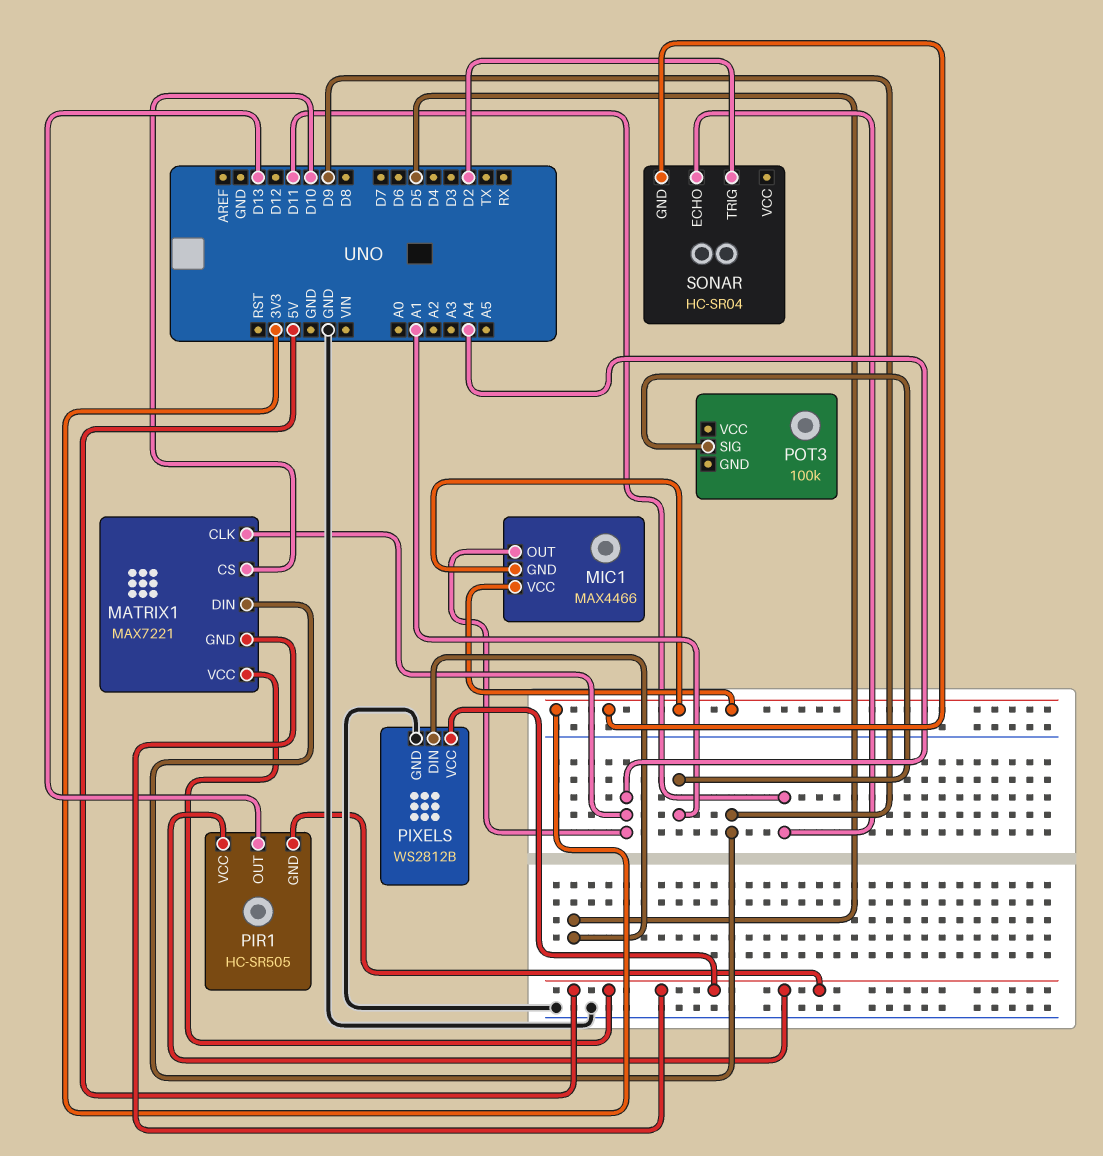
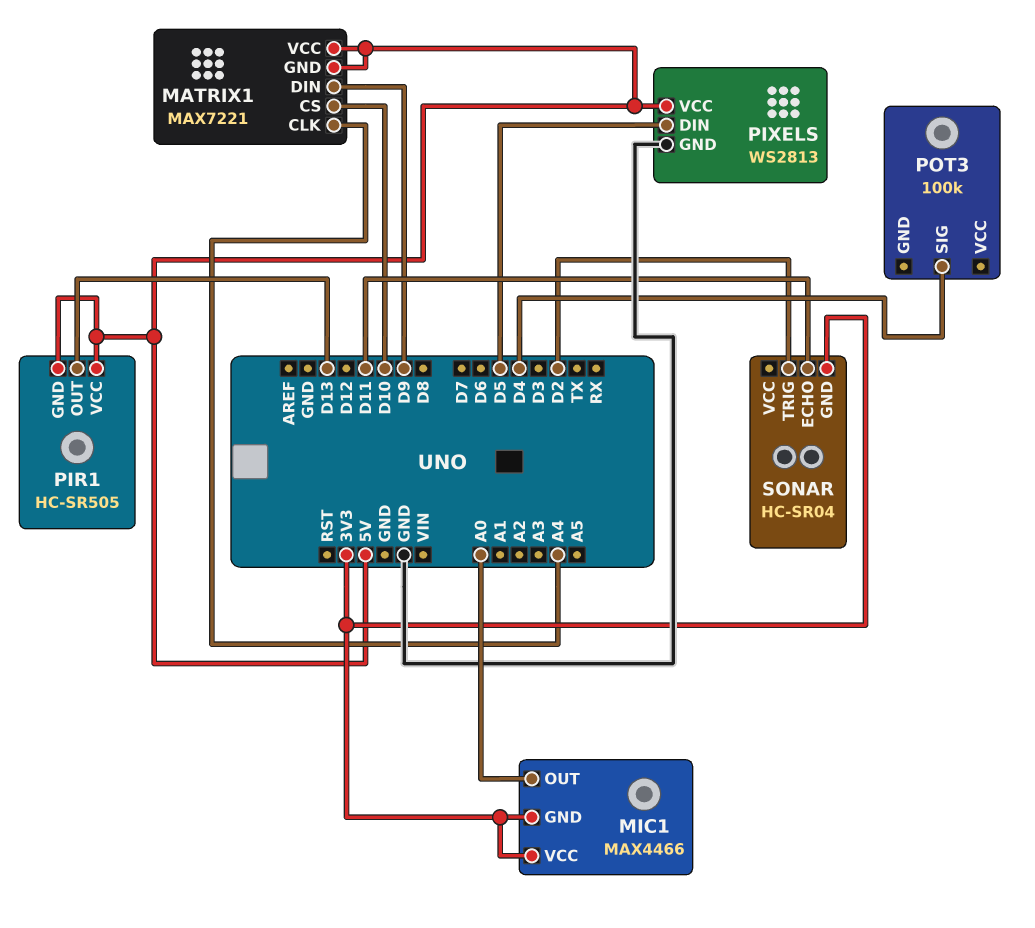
MIC1 pin OUT: A4 -> A0
PIXELS: WS2812B -> WS2813
POT3 pin SIG: A1 -> D4

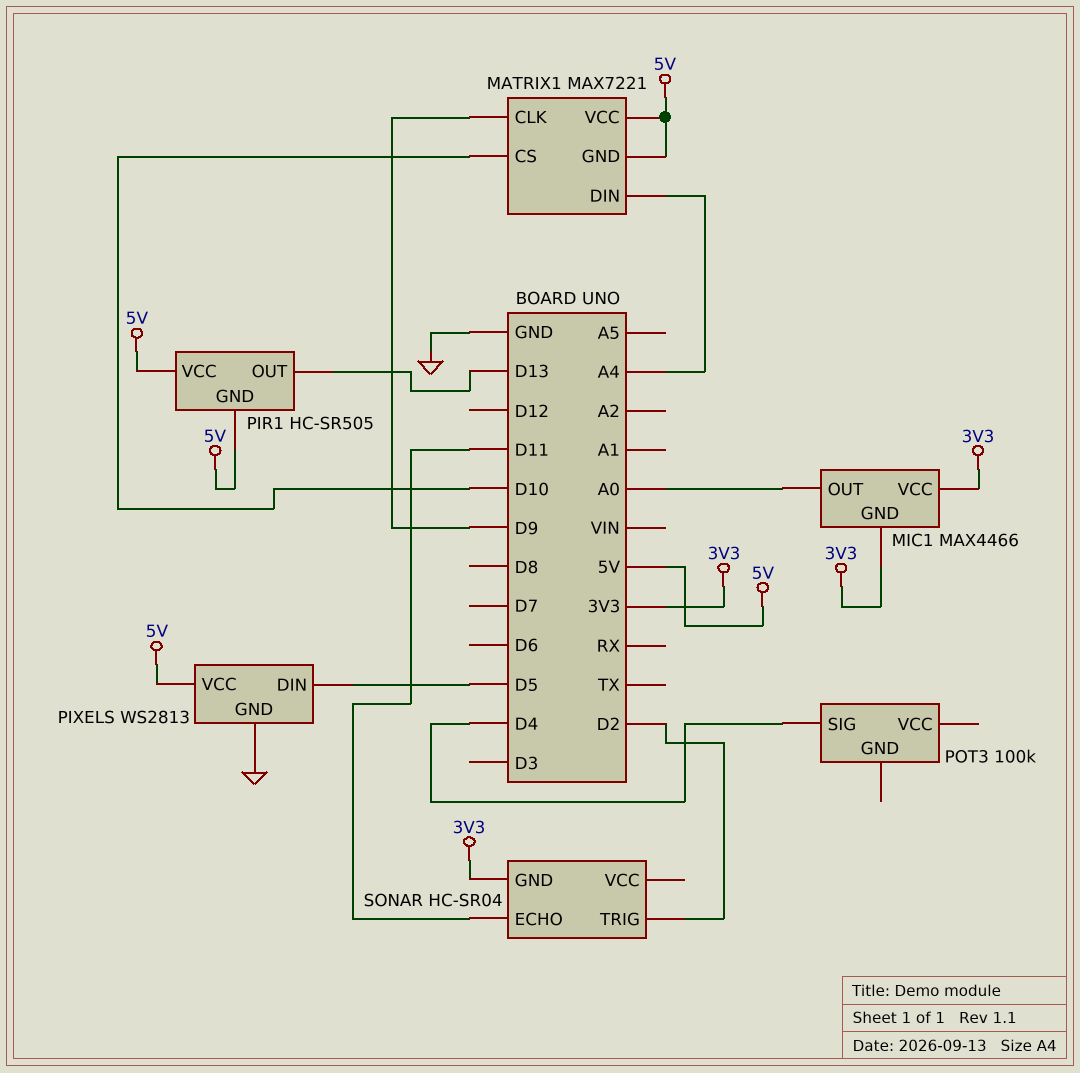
MATRIX1 pin CLK: A4 -> D9
MATRIX1 pin DIN: D9 -> A4

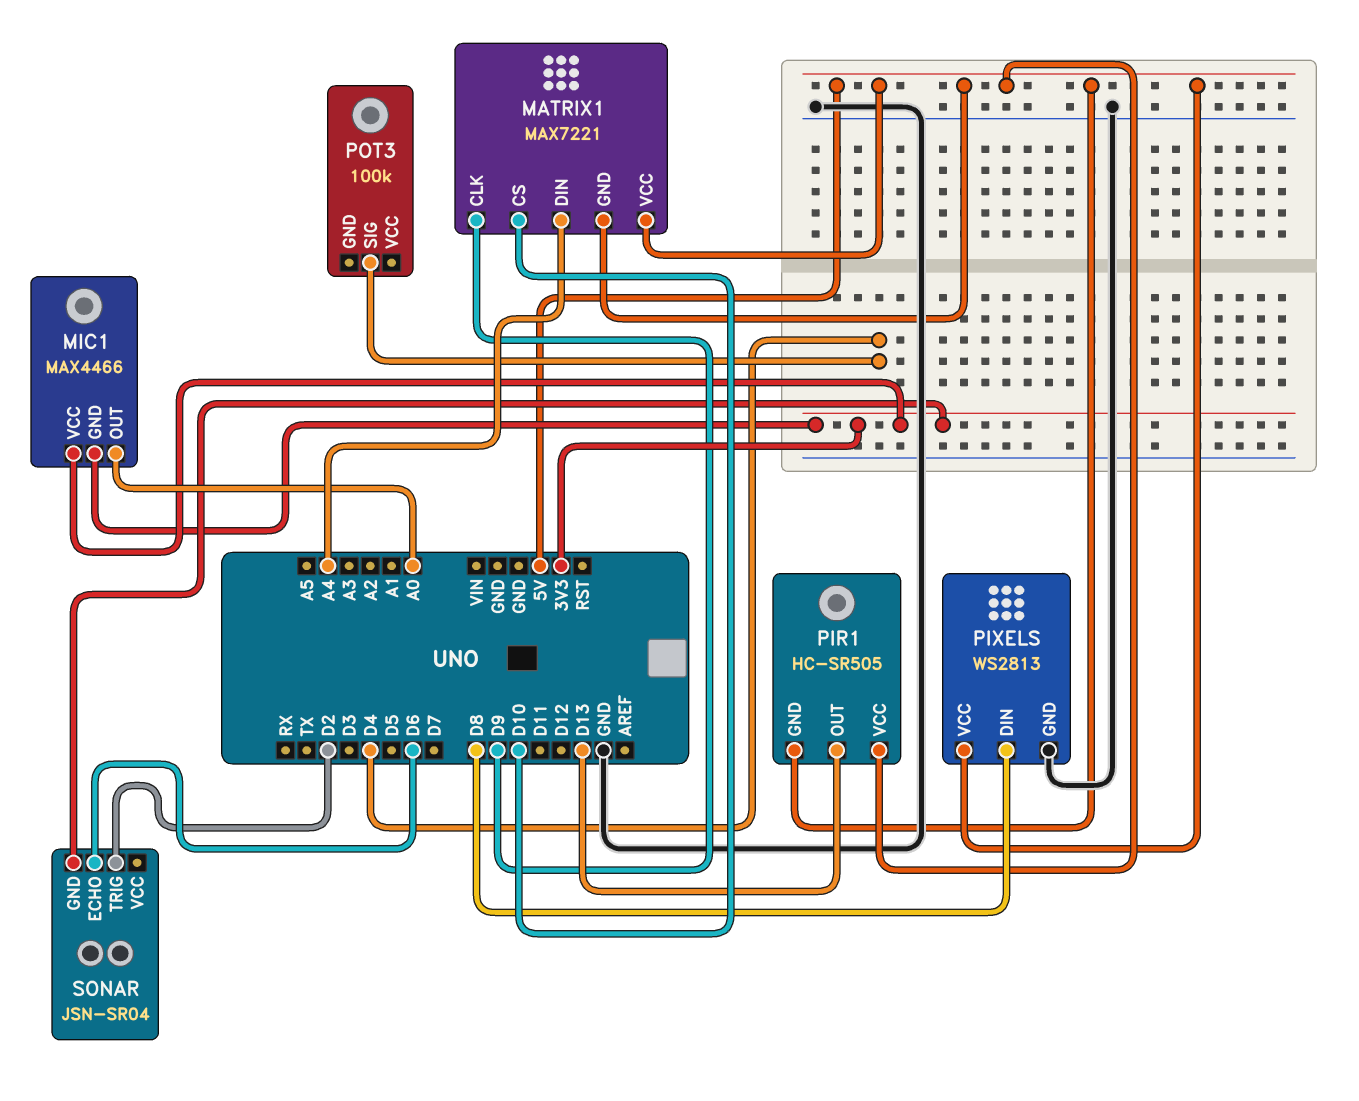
PIXELS pin DIN: D5 -> D8
SONAR: HC-SR04 -> JSN-SR04
SONAR pin ECHO: D11 -> D6

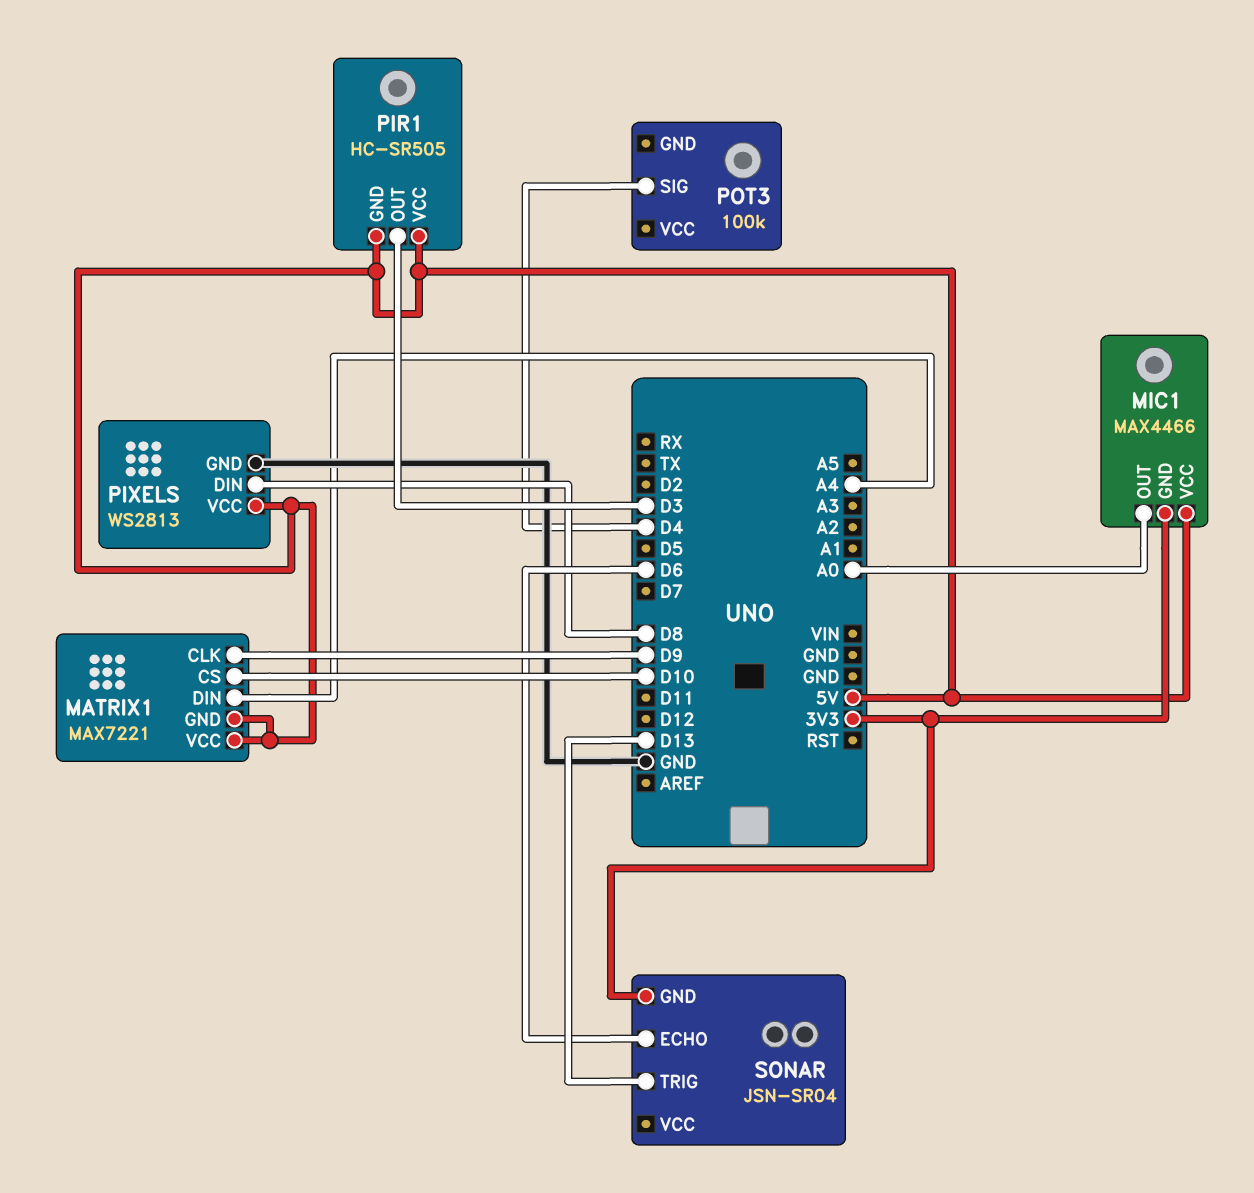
MIC1 pin VCC: 3V3 -> 5V
PIR1 pin OUT: D13 -> D3
SONAR pin TRIG: D2 -> D13

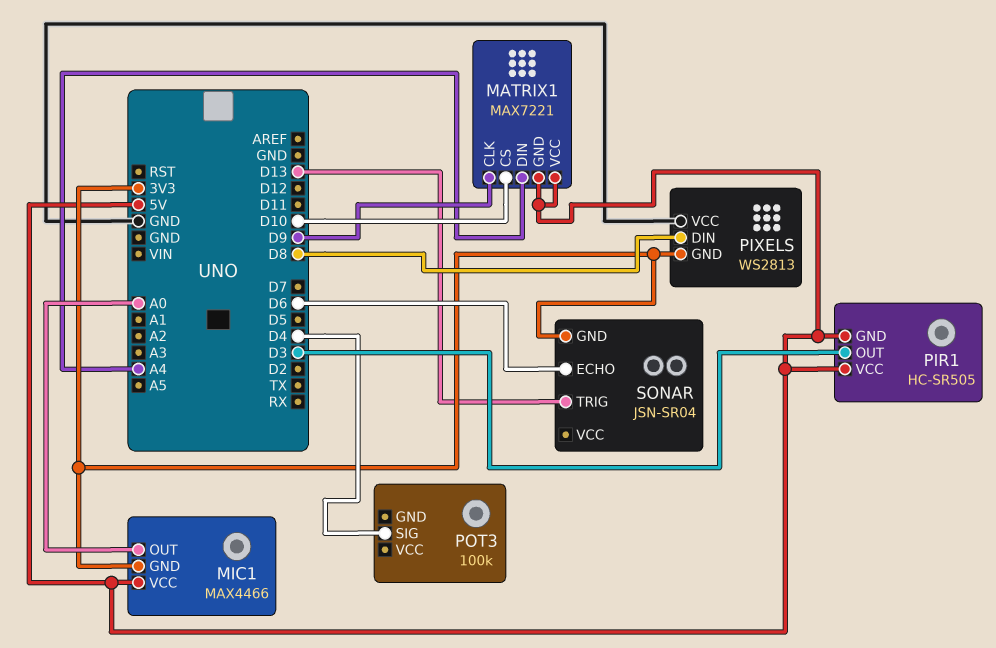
PIXELS pin GND: GND -> 3V3
PIXELS pin VCC: 5V -> GND

